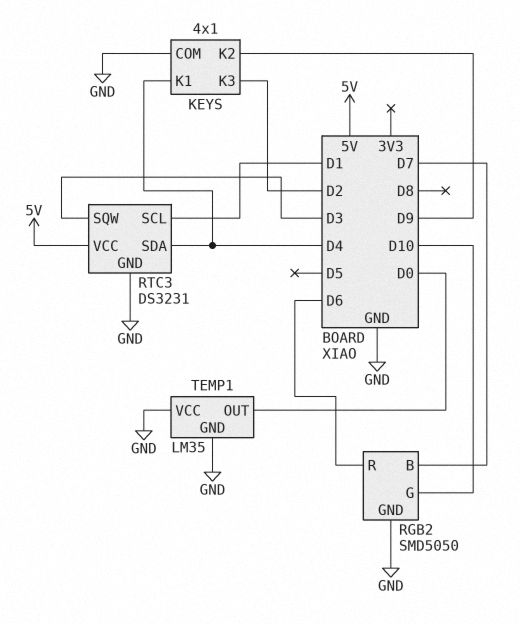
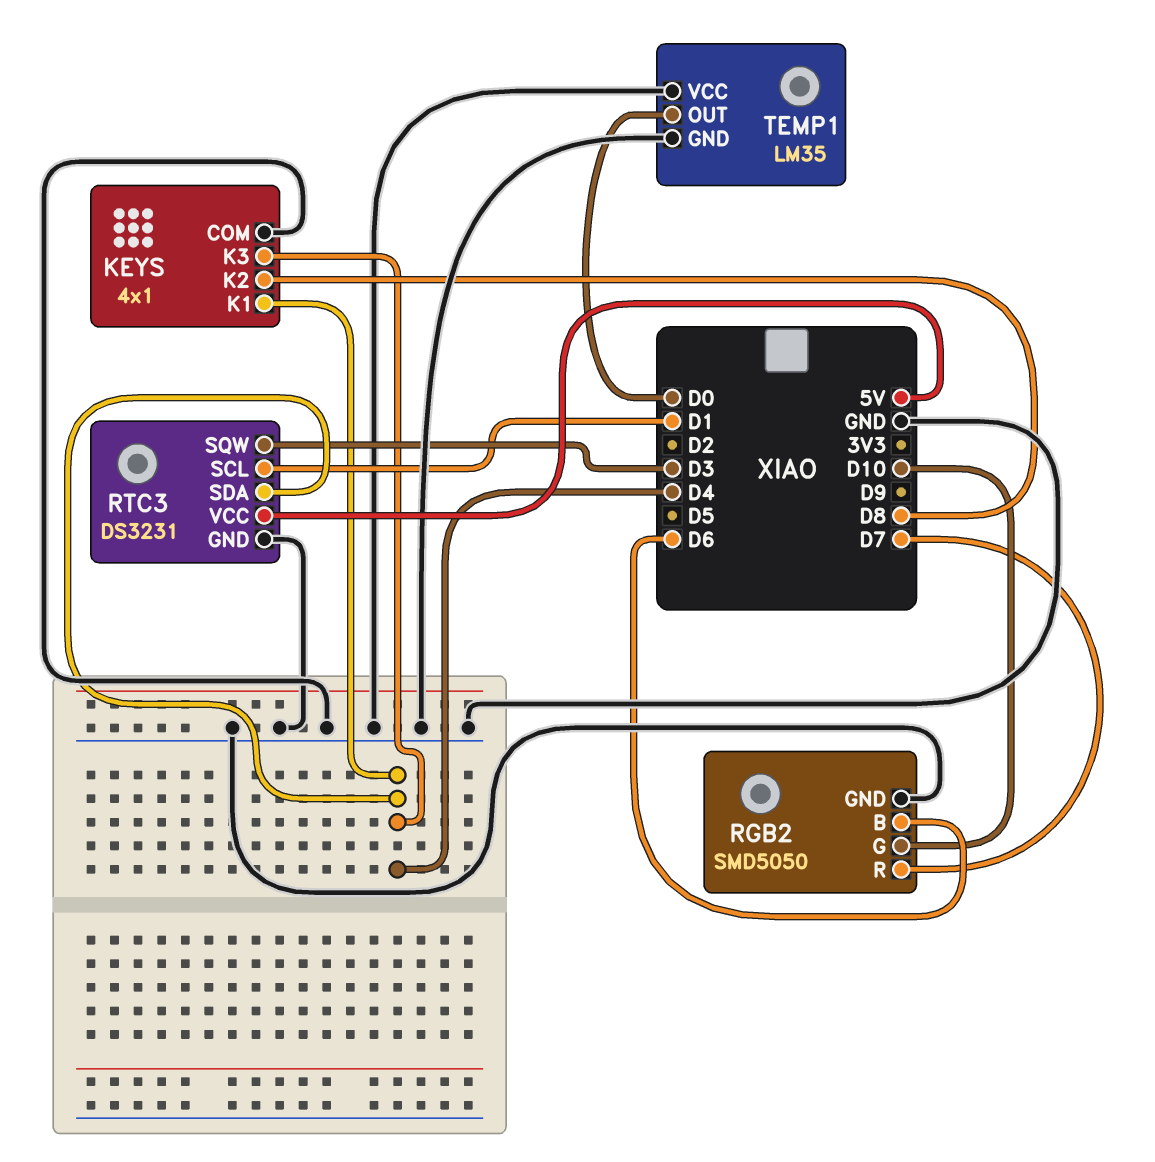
KEYS pin K2: D9 -> D8
KEYS pin K3: D2 -> D4
RGB2 pin B: D7 -> D6
RGB2 pin R: D6 -> D7

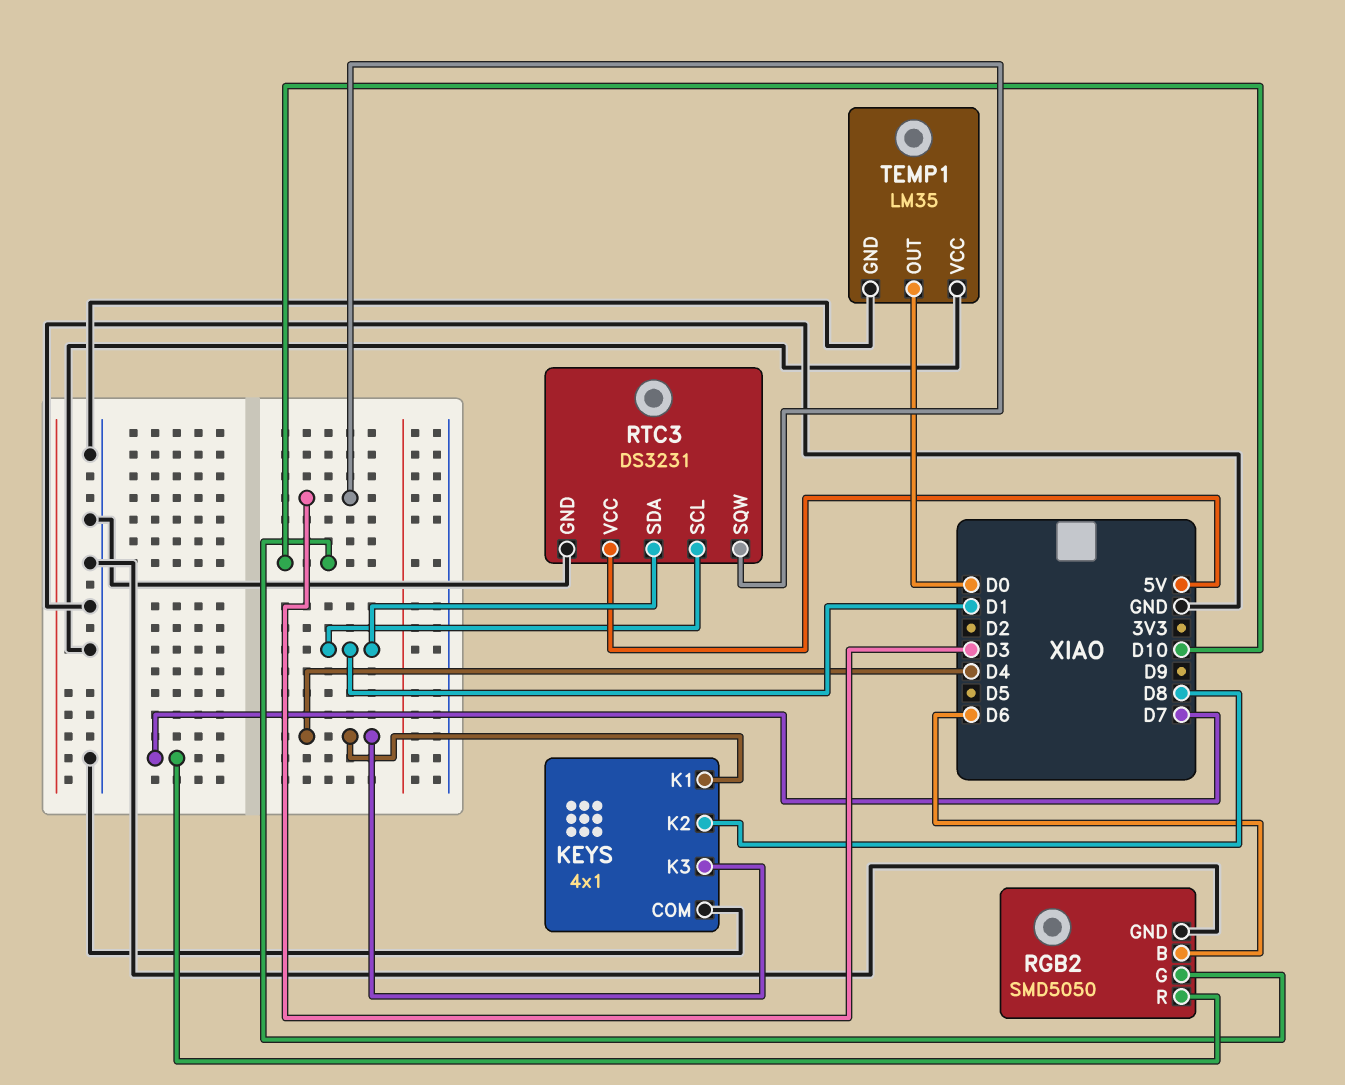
RTC3 pin SDA: D4 -> D1

